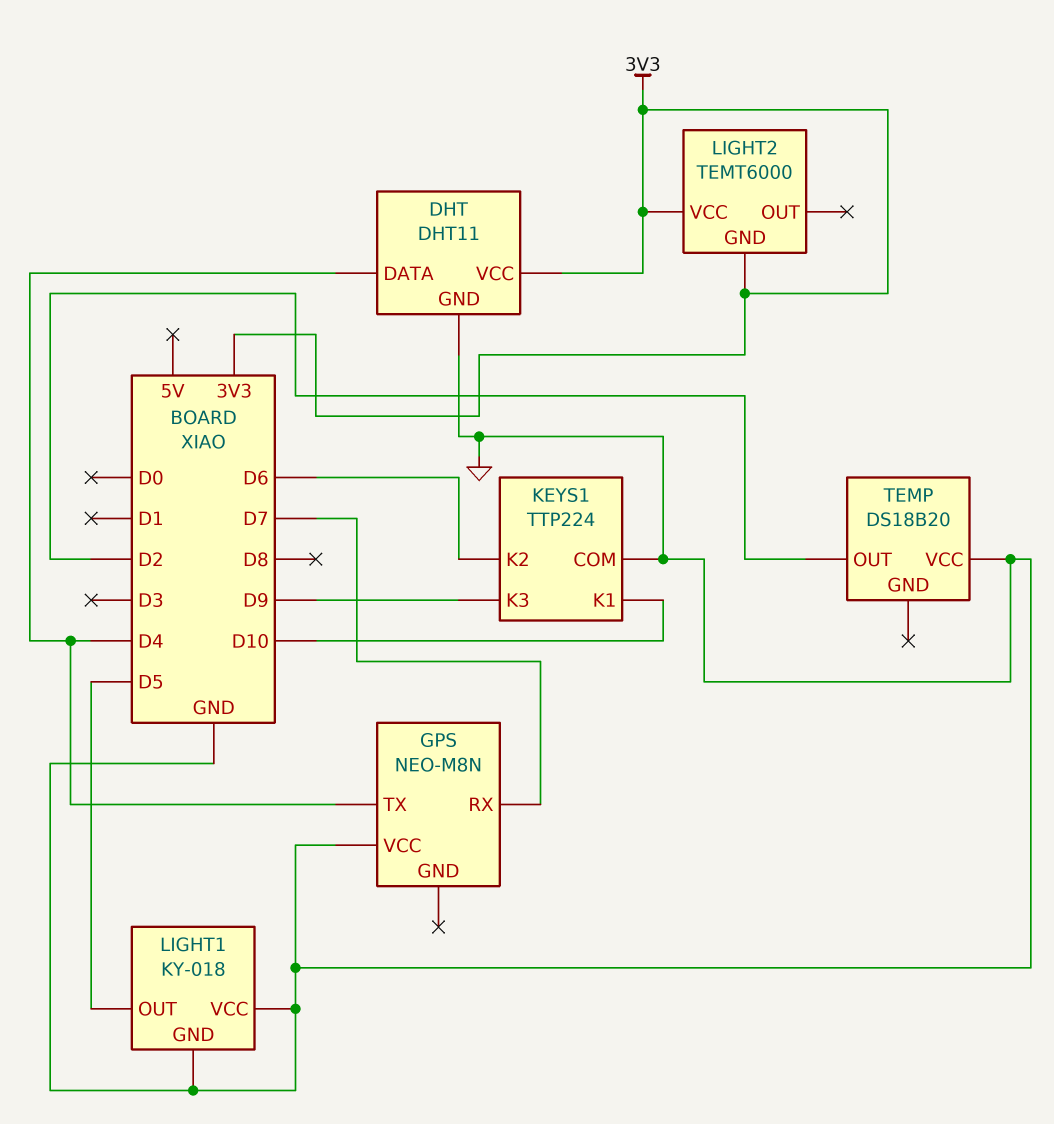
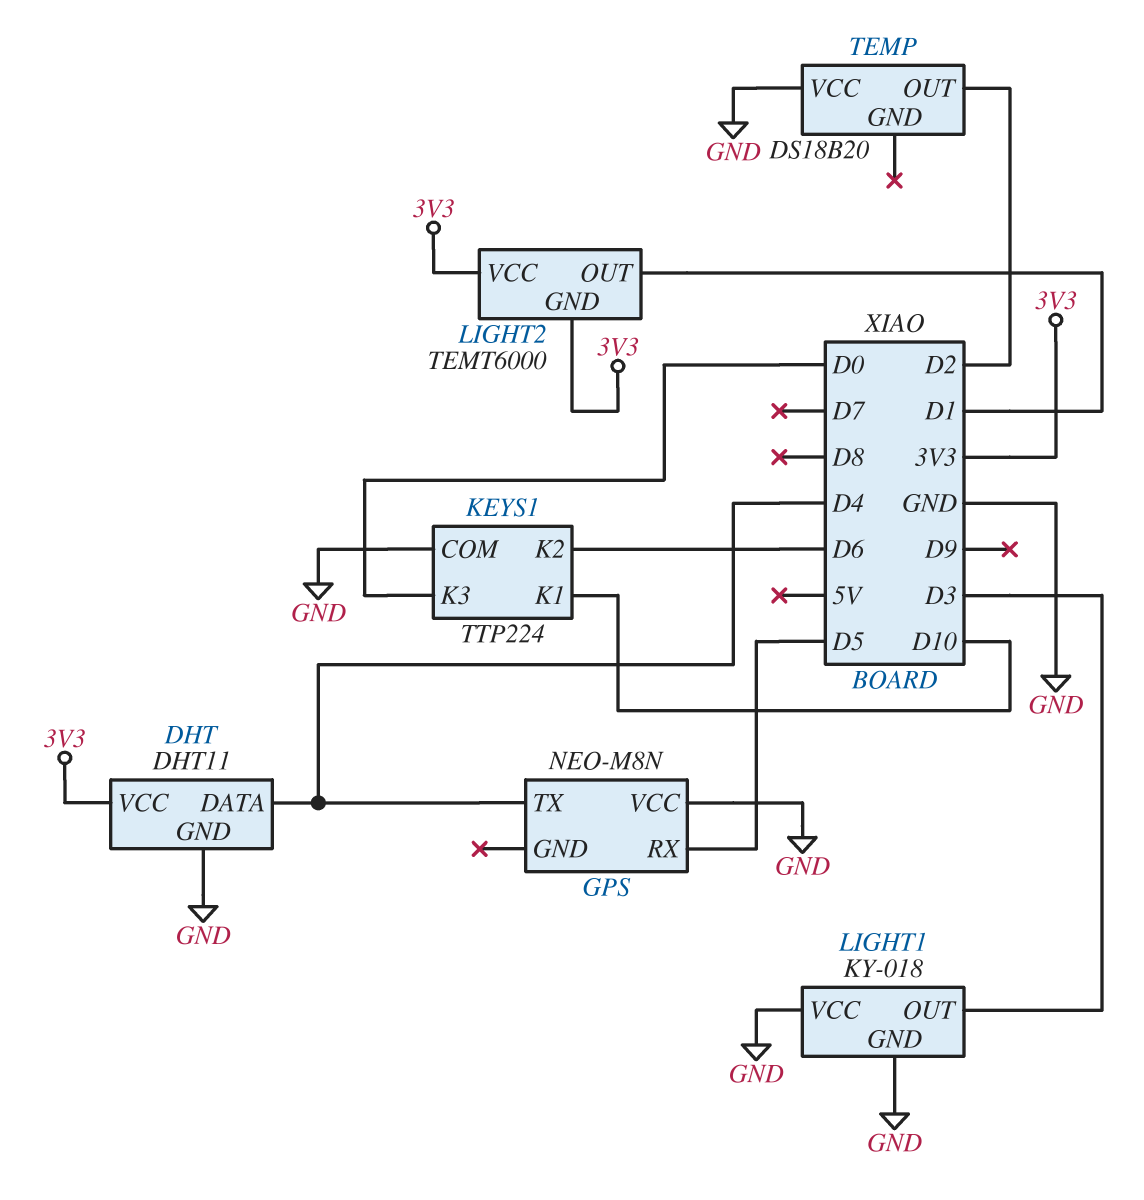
GPS pin RX: D7 -> D5
KEYS1 pin K3: D9 -> D0
LIGHT1 pin OUT: D5 -> D3
LIGHT2 pin OUT: none -> D1

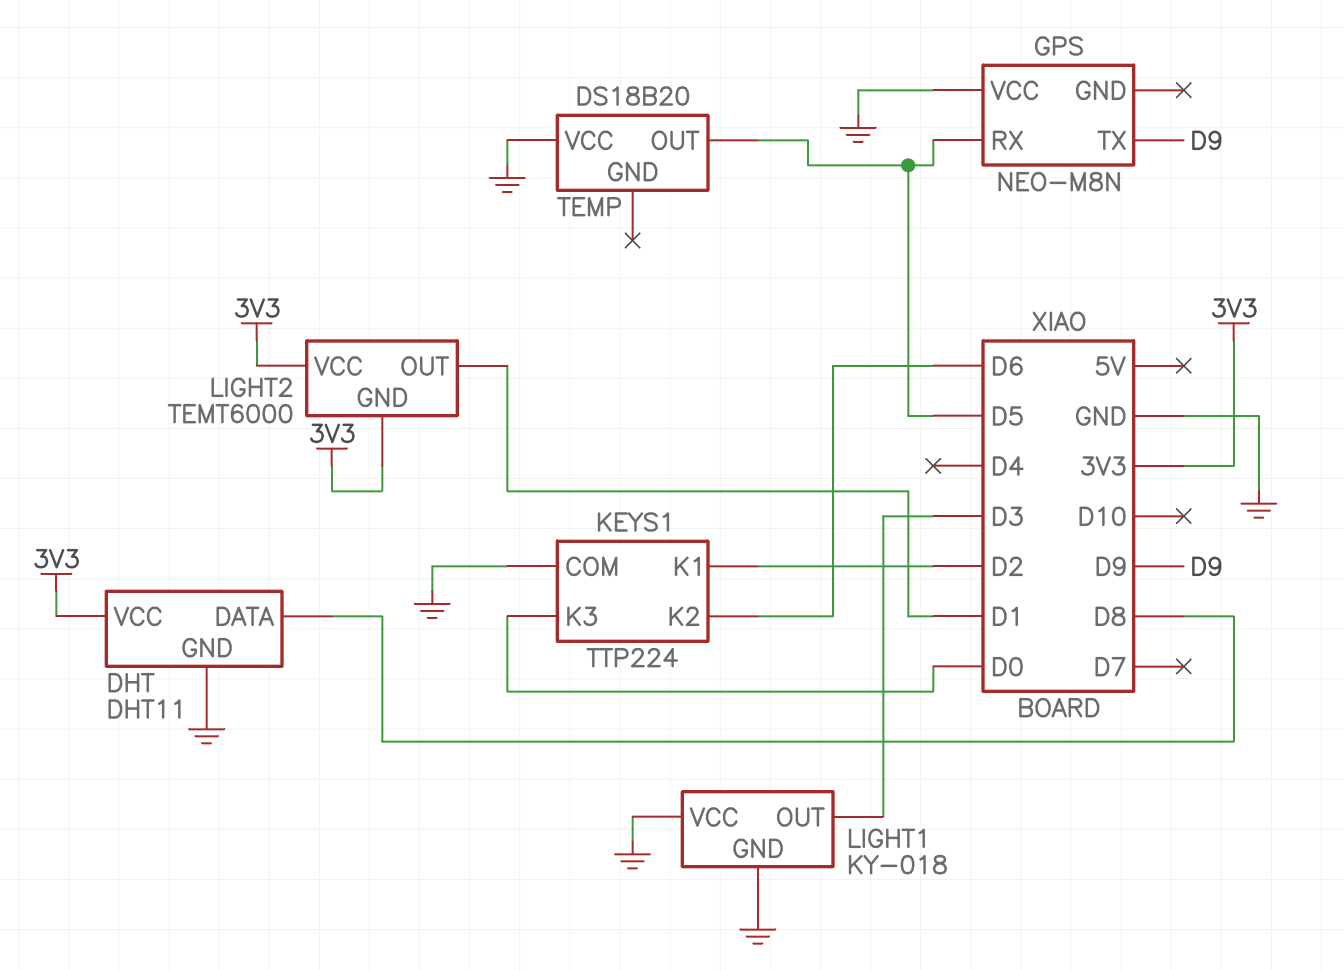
DHT pin DATA: D4 -> D8
GPS pin TX: D4 -> D9
KEYS1 pin K1: D10 -> D2
TEMP pin OUT: D2 -> D5

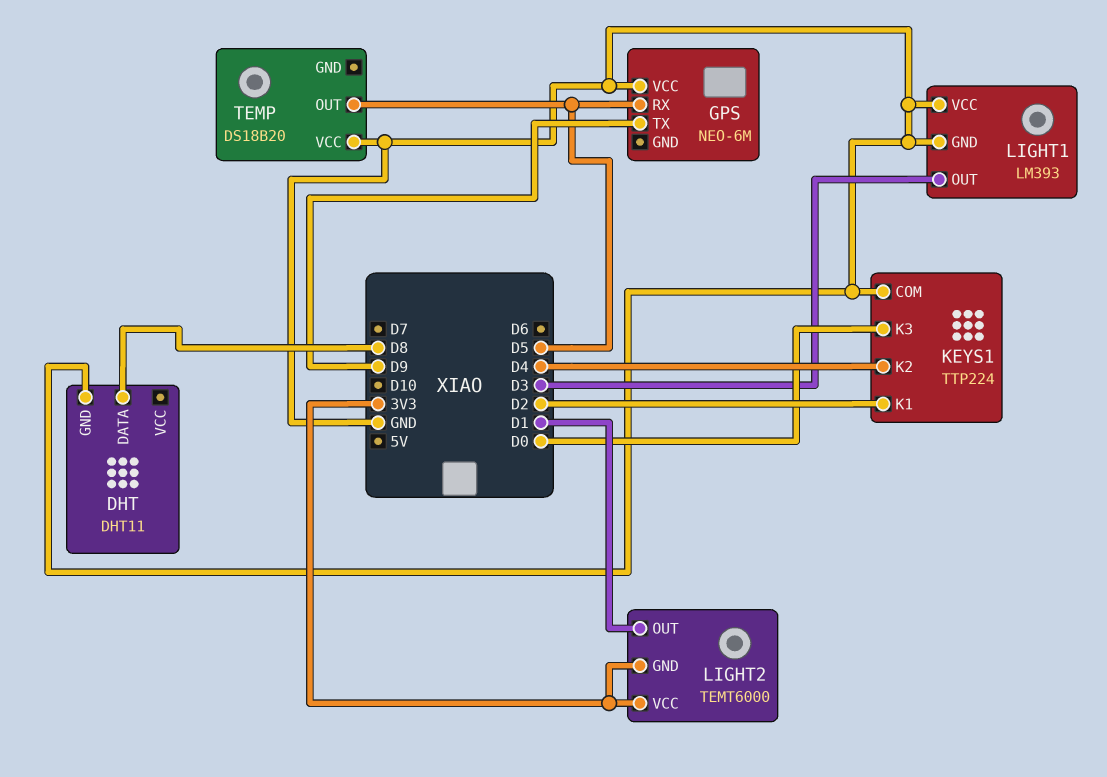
DHT pin VCC: 3V3 -> none
GPS: NEO-M8N -> NEO-6M
KEYS1 pin K2: D6 -> D4
LIGHT1: KY-018 -> LM393

